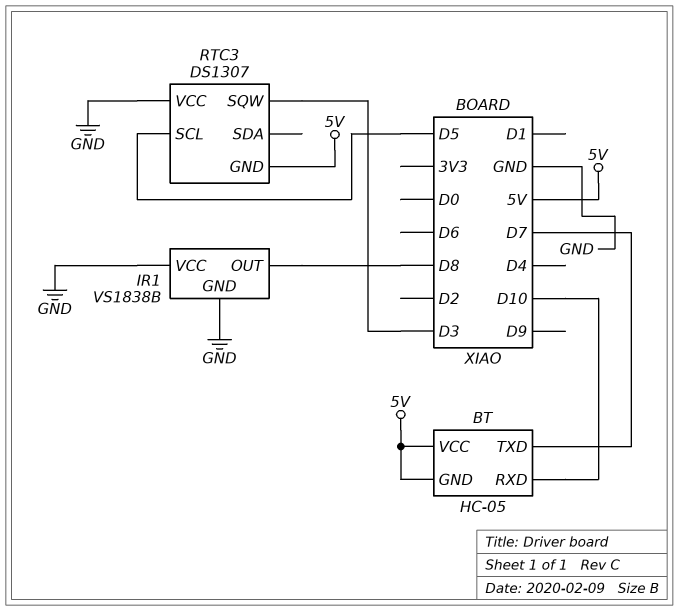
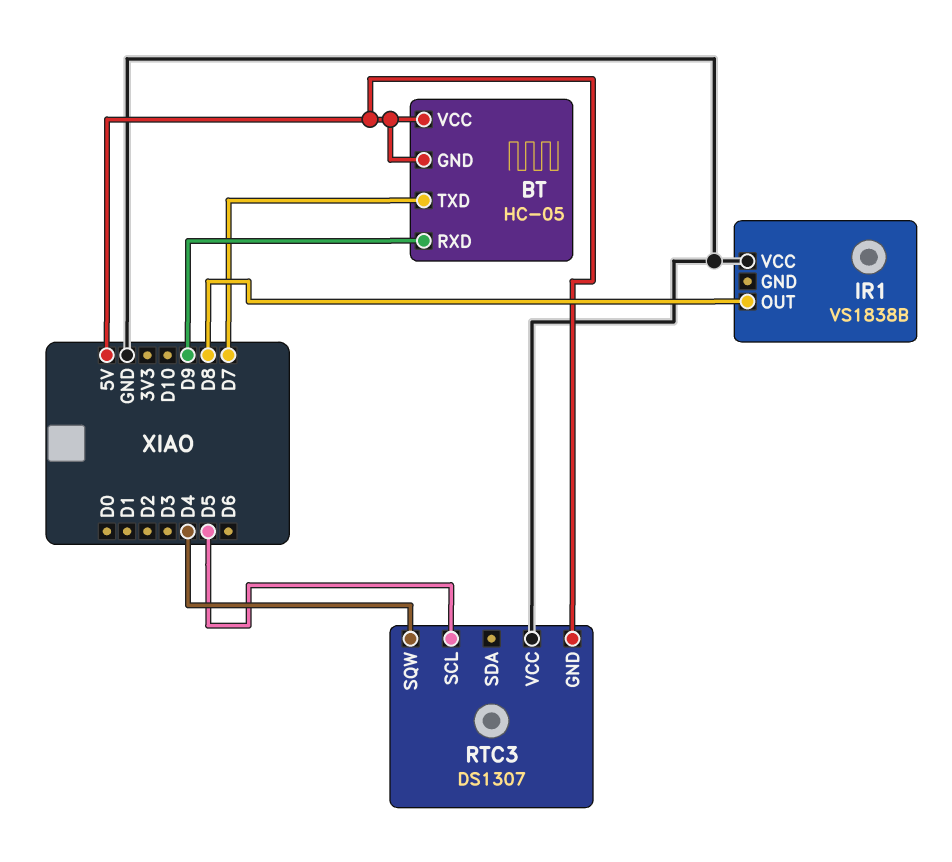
BT pin RXD: D10 -> D9
IR1 pin GND: GND -> none
RTC3 pin SQW: D3 -> D4

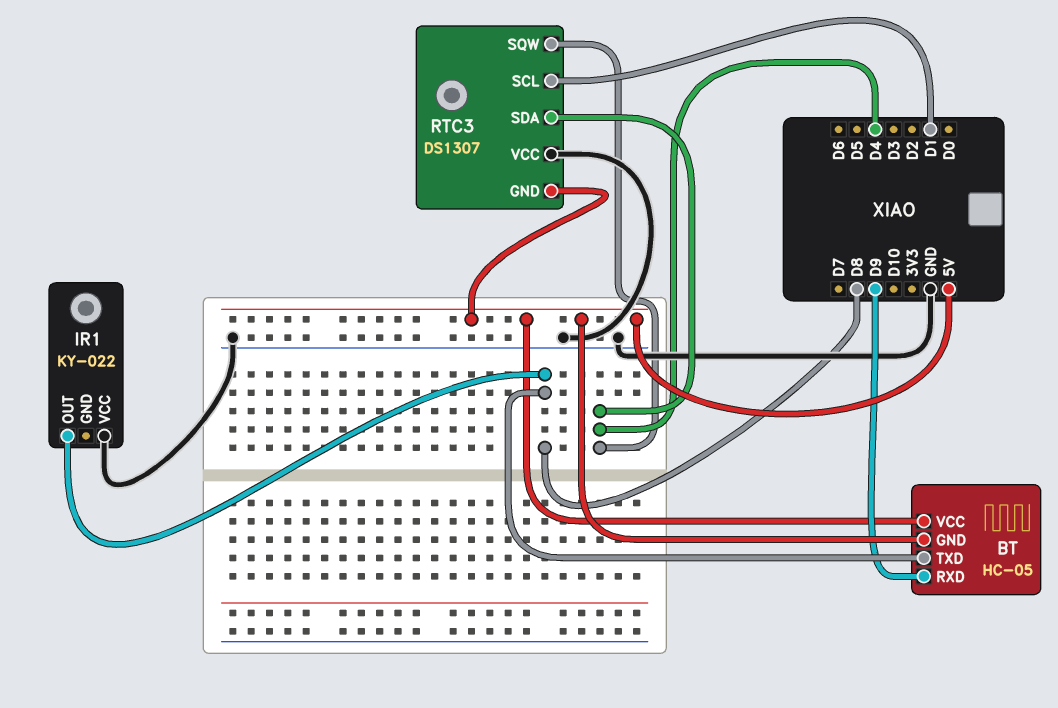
BT pin TXD: D7 -> D8
IR1: VS1838B -> KY-022
RTC3 pin SCL: D5 -> D1
RTC3 pin SDA: none -> D4

